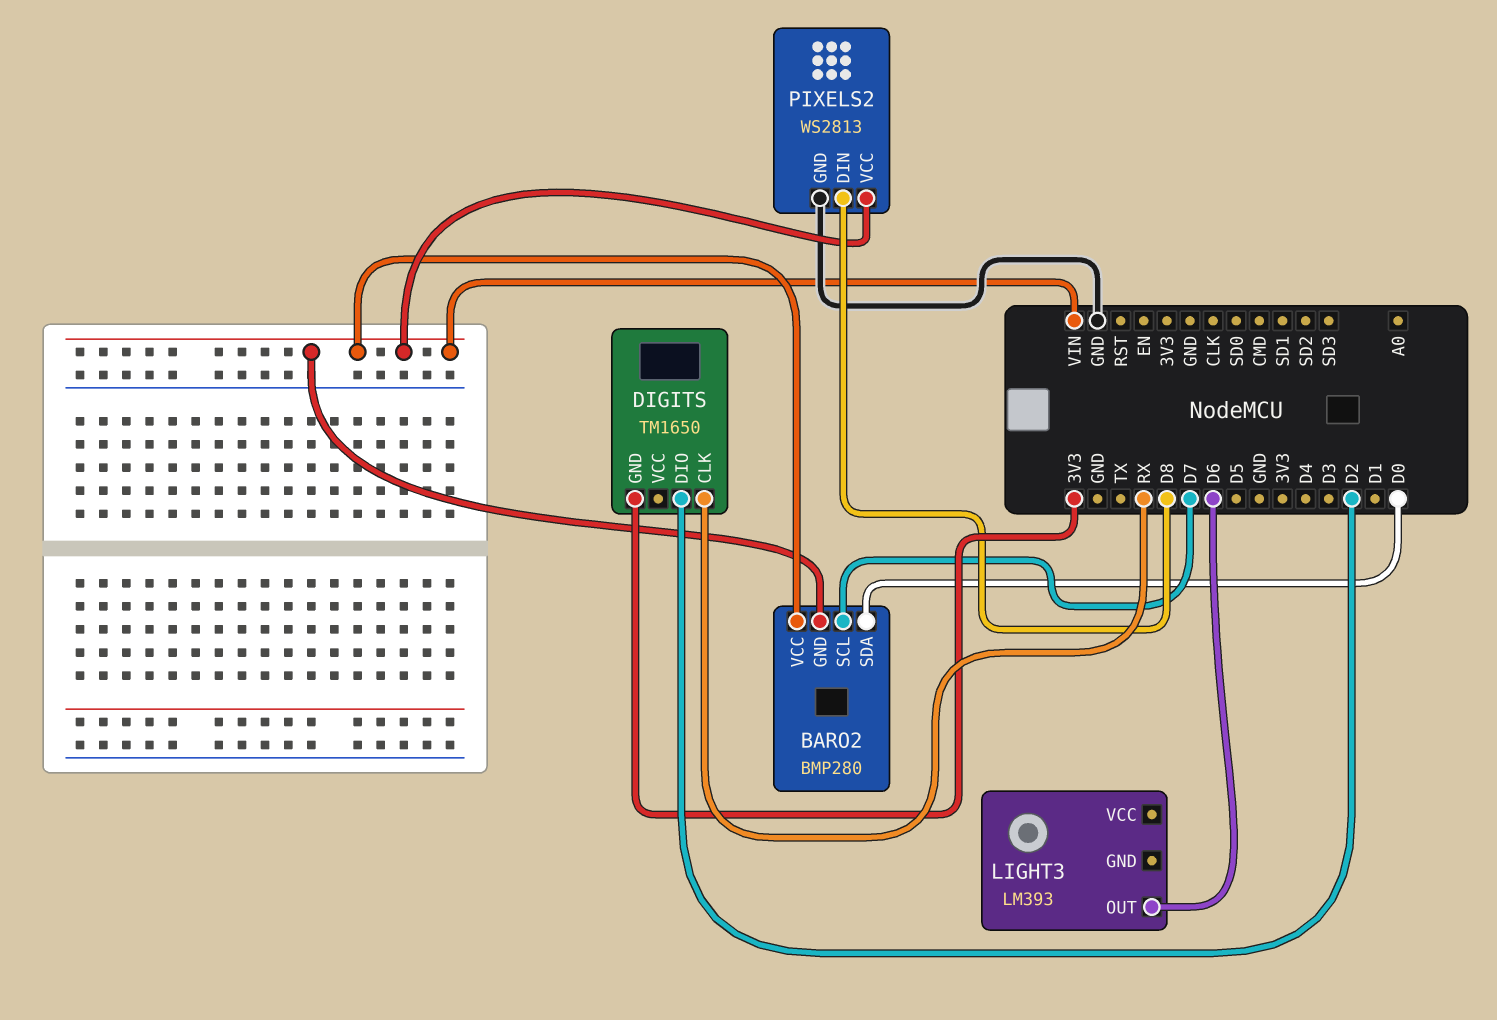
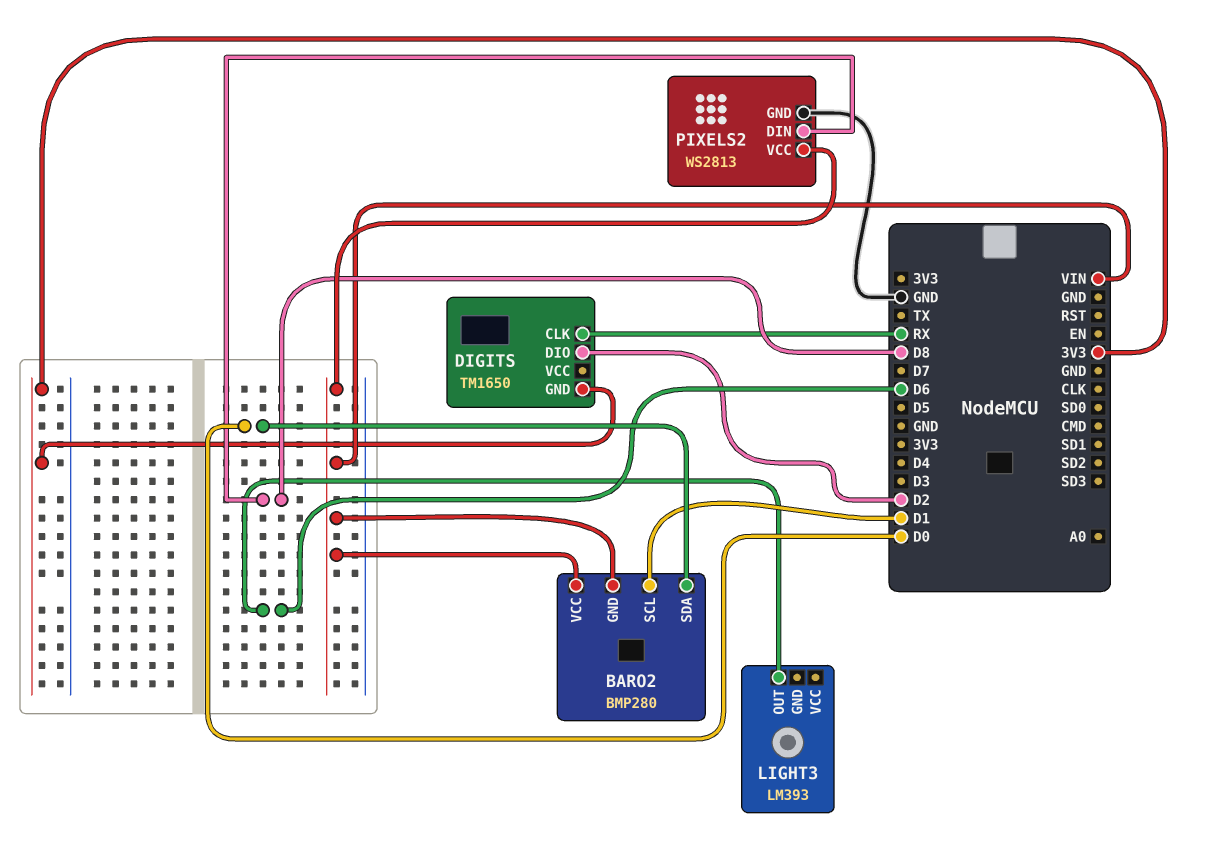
BARO2 pin SCL: D7 -> D1

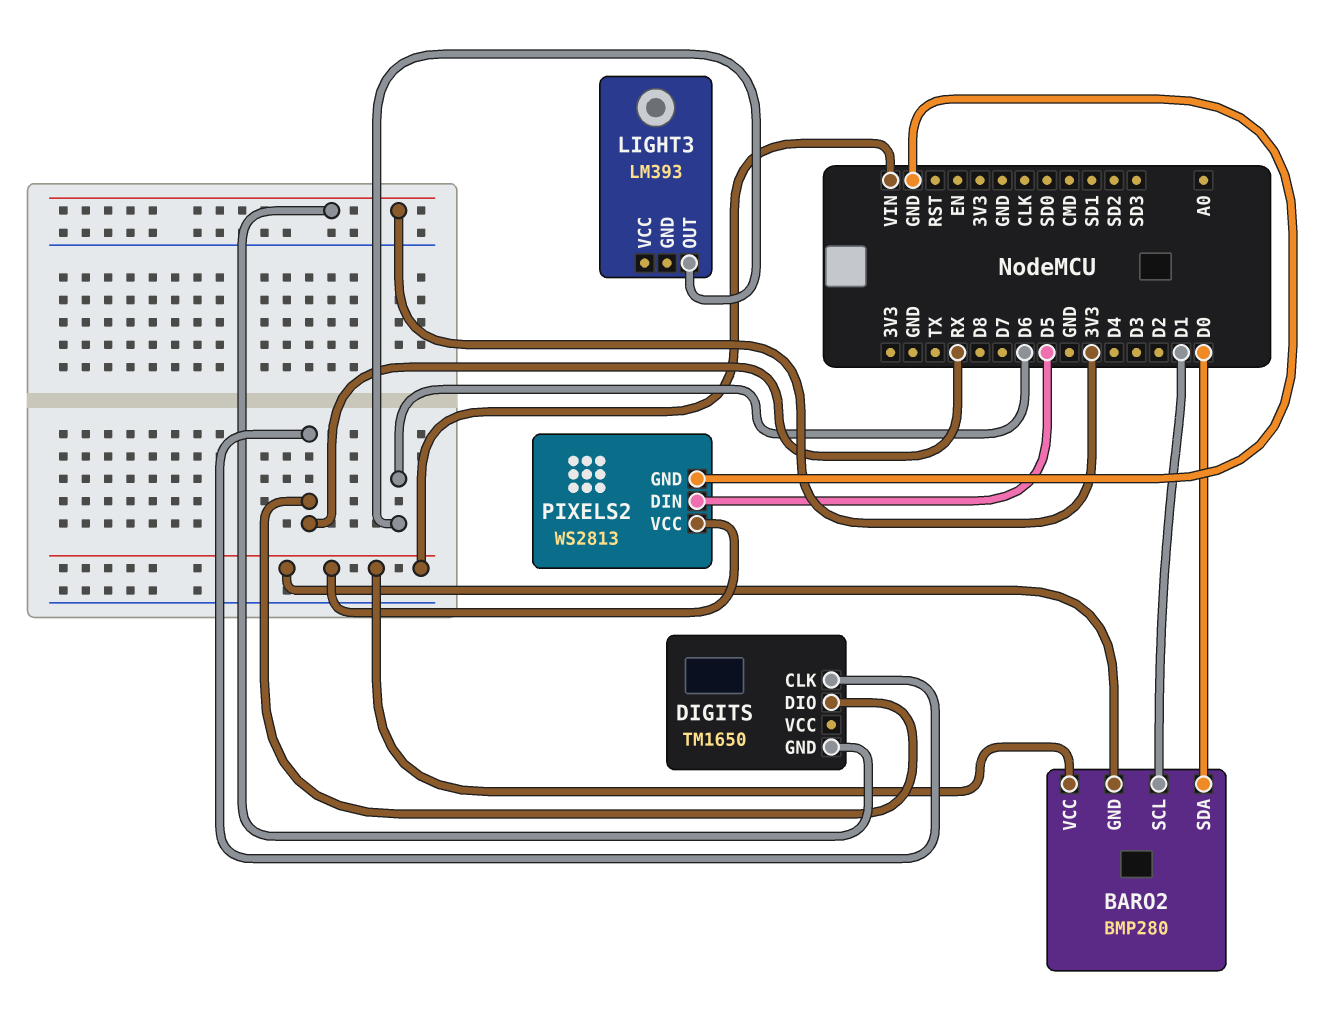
DIGITS pin DIO: D2 -> RX
PIXELS2 pin DIN: D8 -> D5

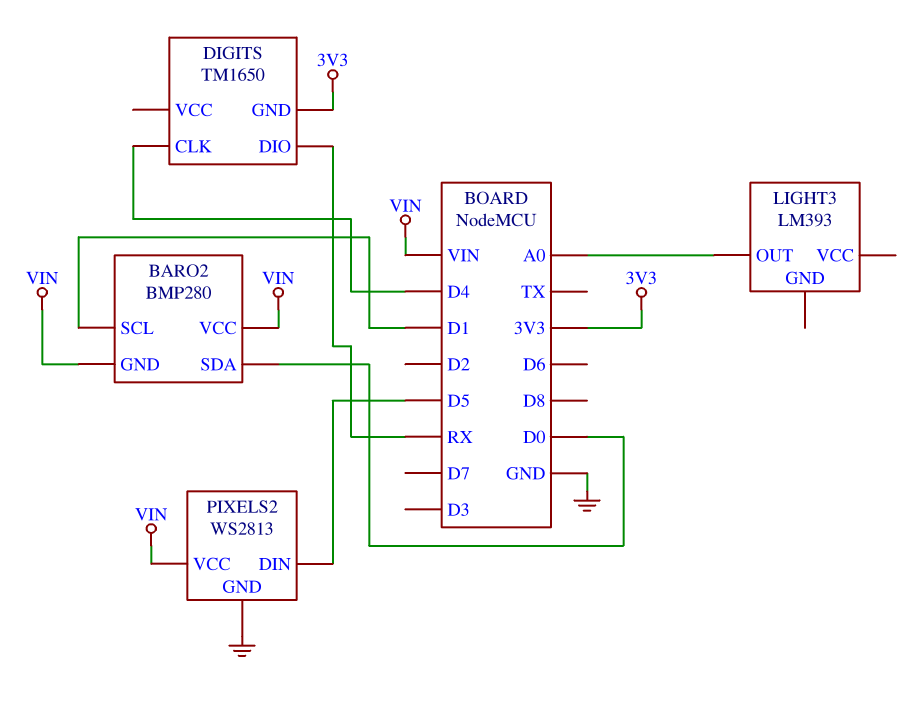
DIGITS pin CLK: RX -> D4
LIGHT3 pin OUT: D6 -> A0

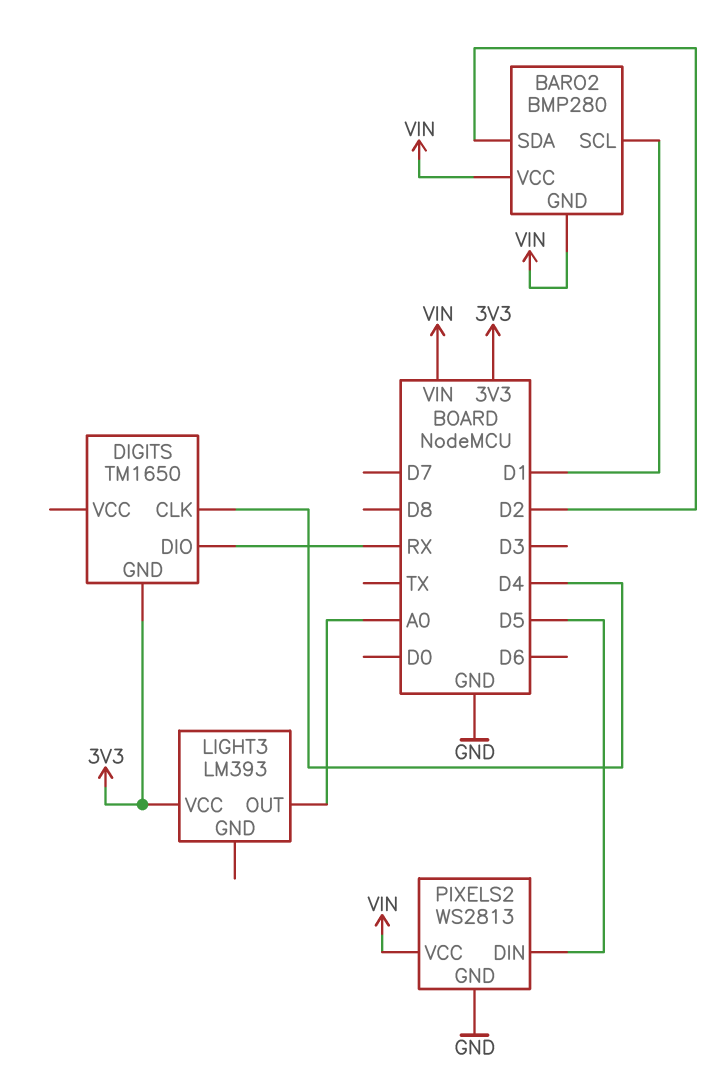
BARO2 pin SDA: D0 -> D2
LIGHT3 pin VCC: none -> 3V3

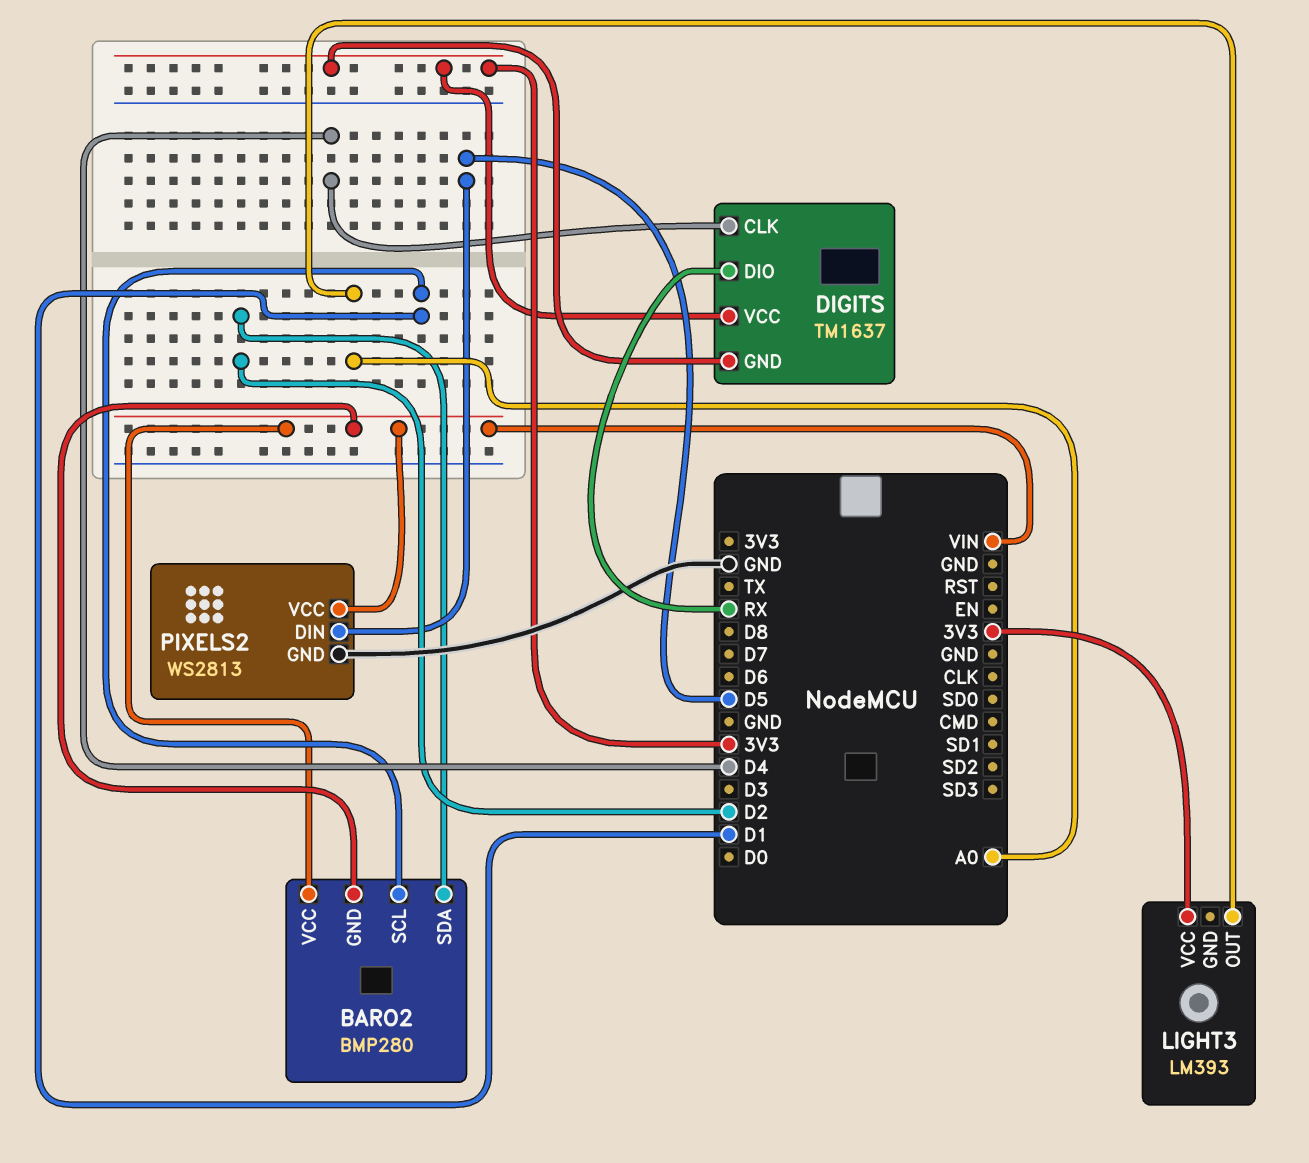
DIGITS: TM1650 -> TM1637
DIGITS pin VCC: none -> 3V3

